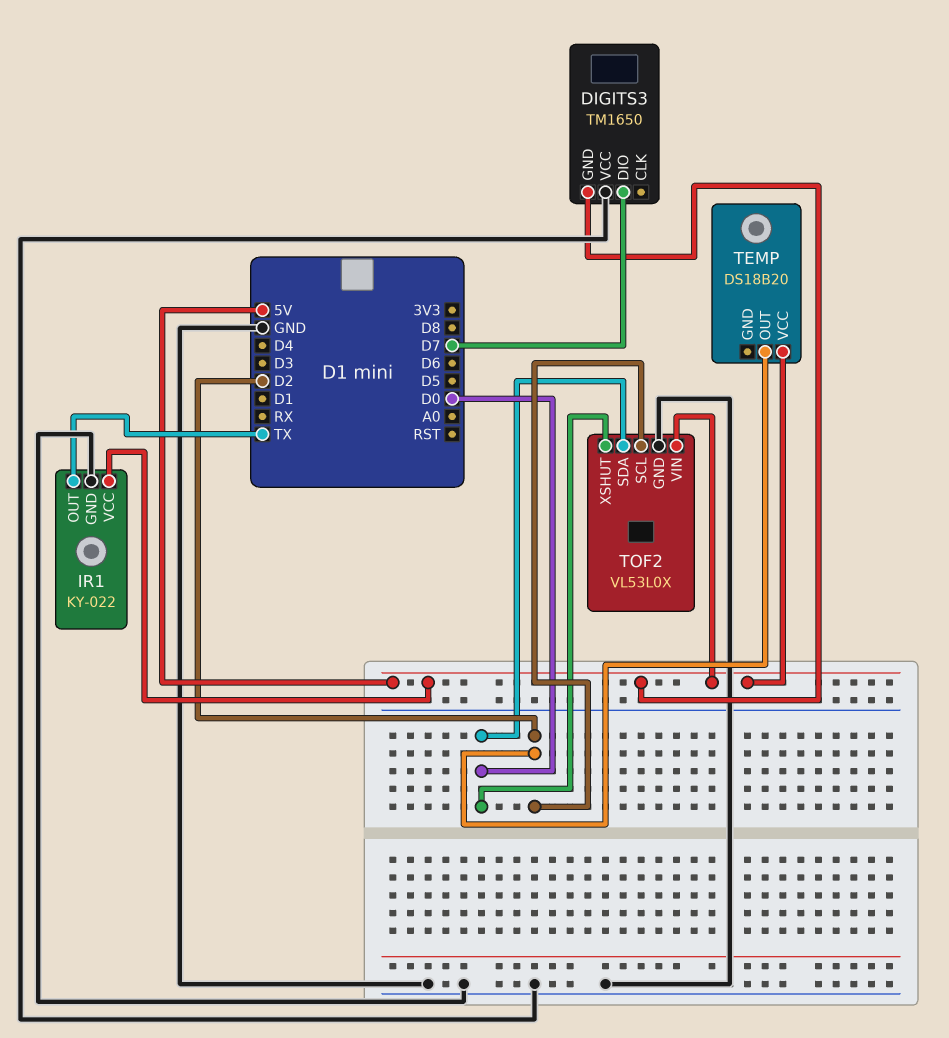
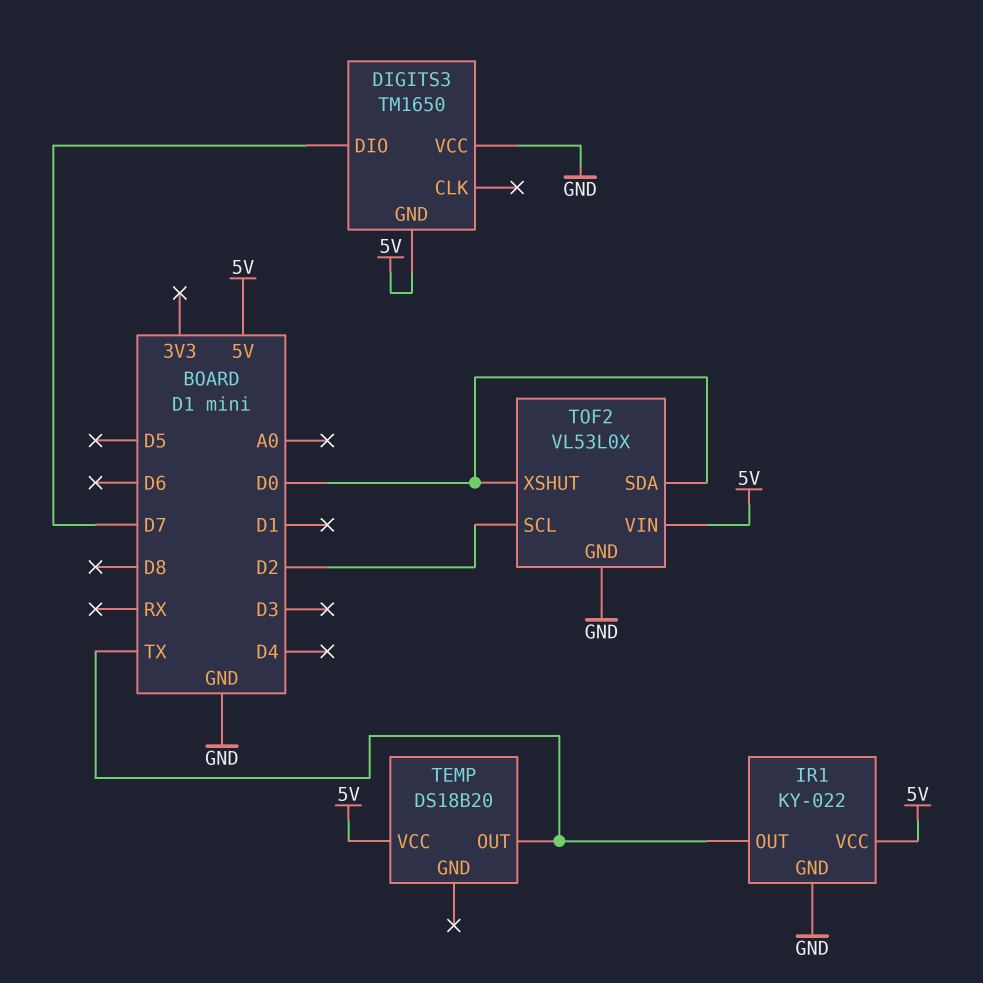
TEMP pin OUT: D2 -> TX

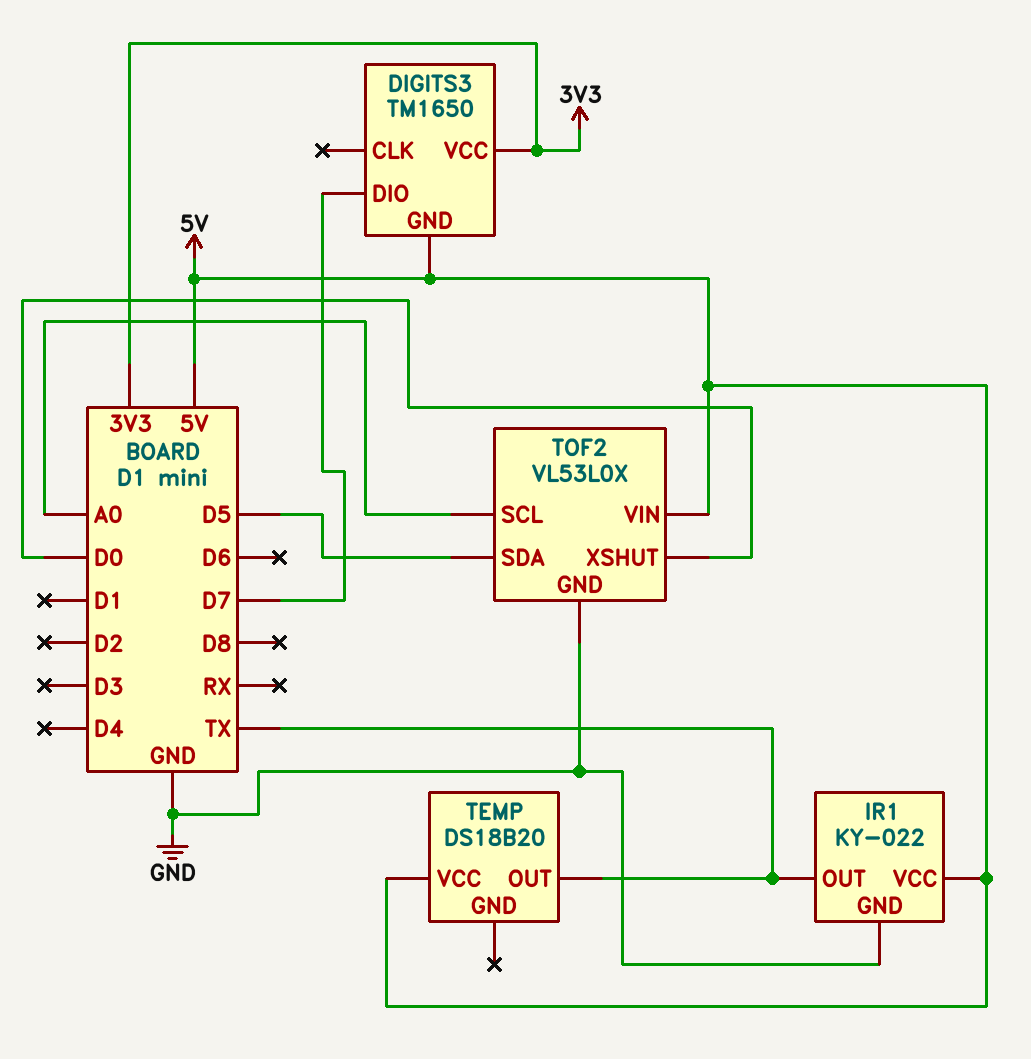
DIGITS3 pin VCC: GND -> 3V3
TOF2 pin SCL: D2 -> A0
TOF2 pin SDA: D0 -> D5

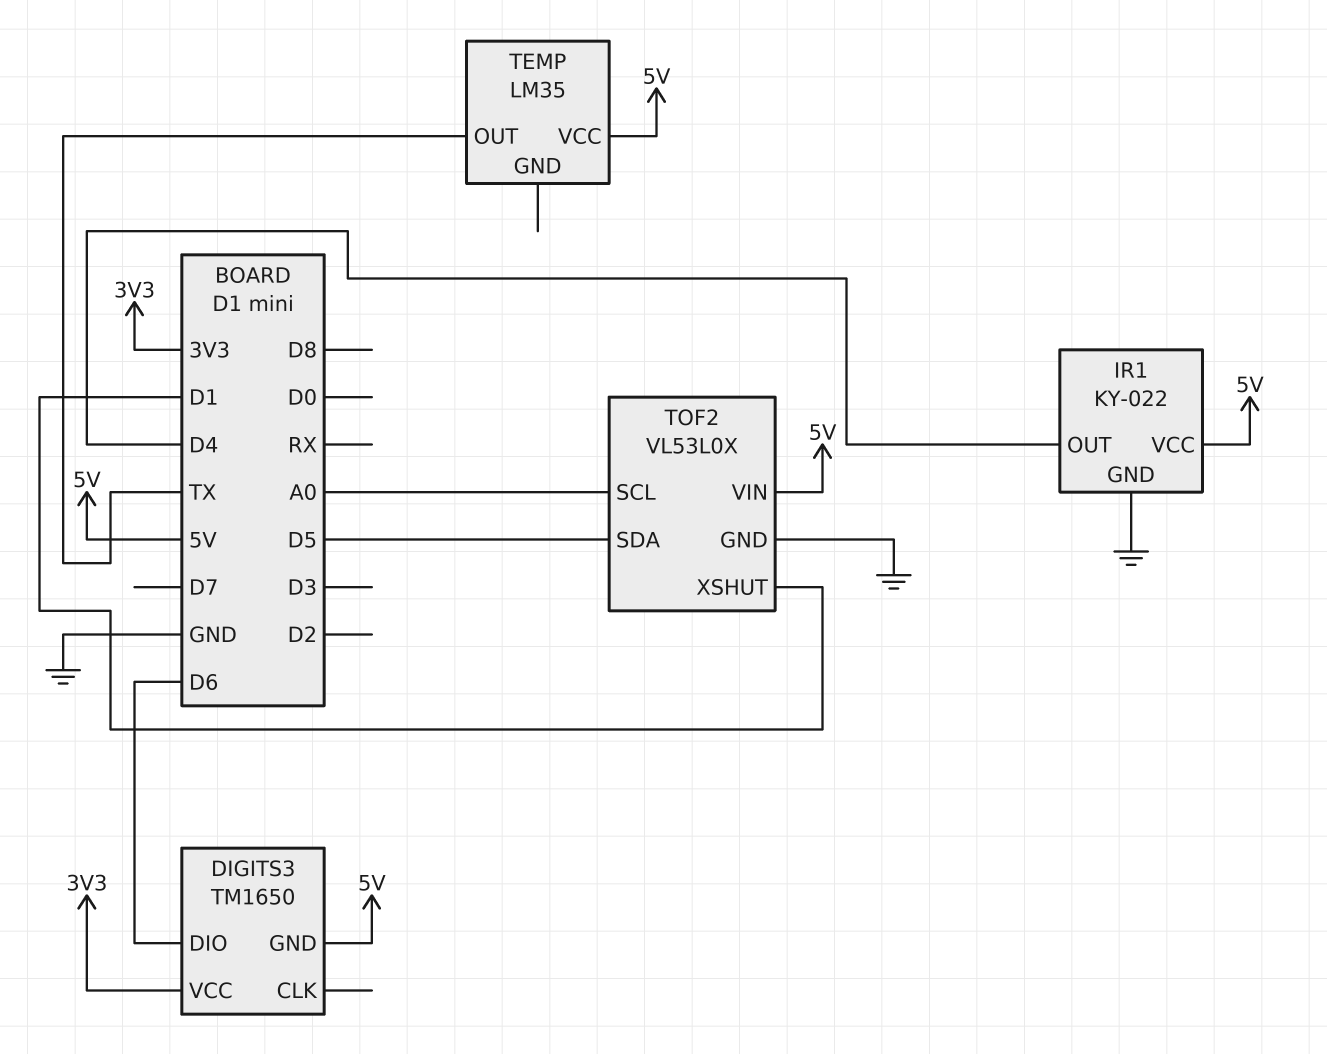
DIGITS3 pin DIO: D7 -> D6
IR1 pin OUT: TX -> D4
TEMP: DS18B20 -> LM35
TOF2 pin XSHUT: D0 -> D1

